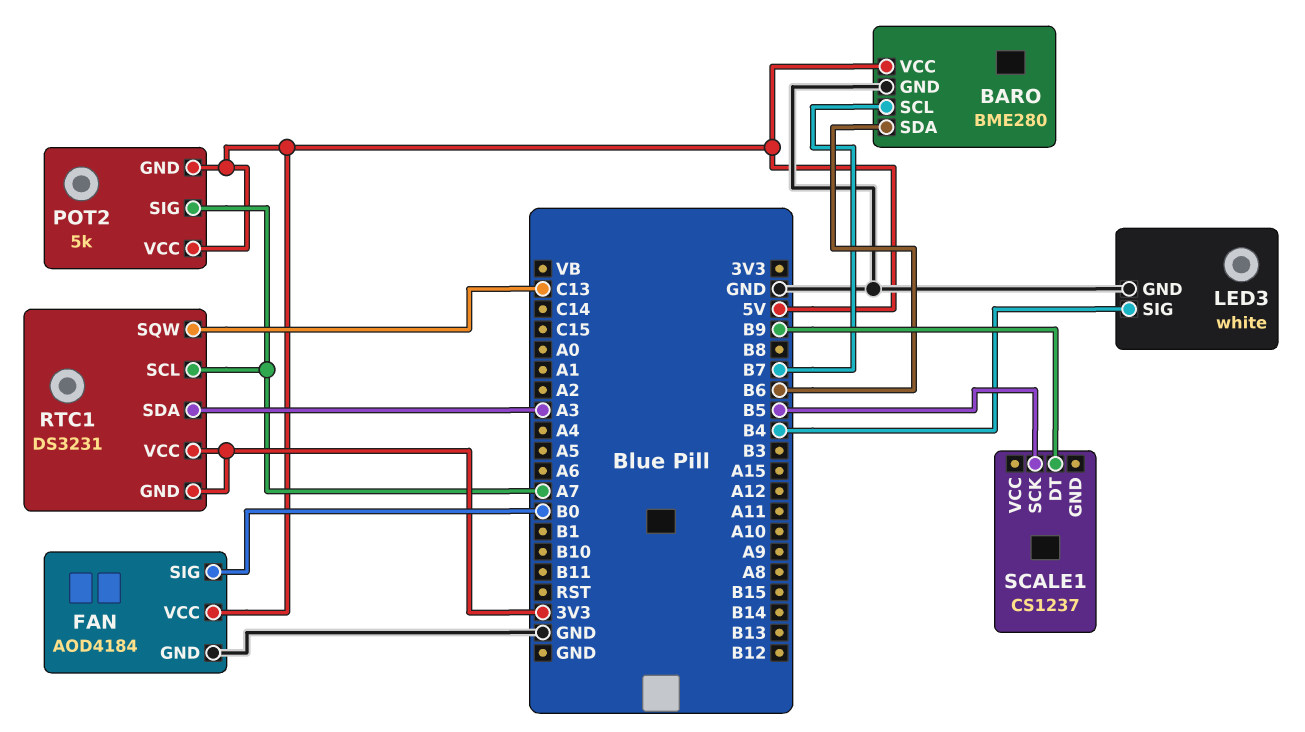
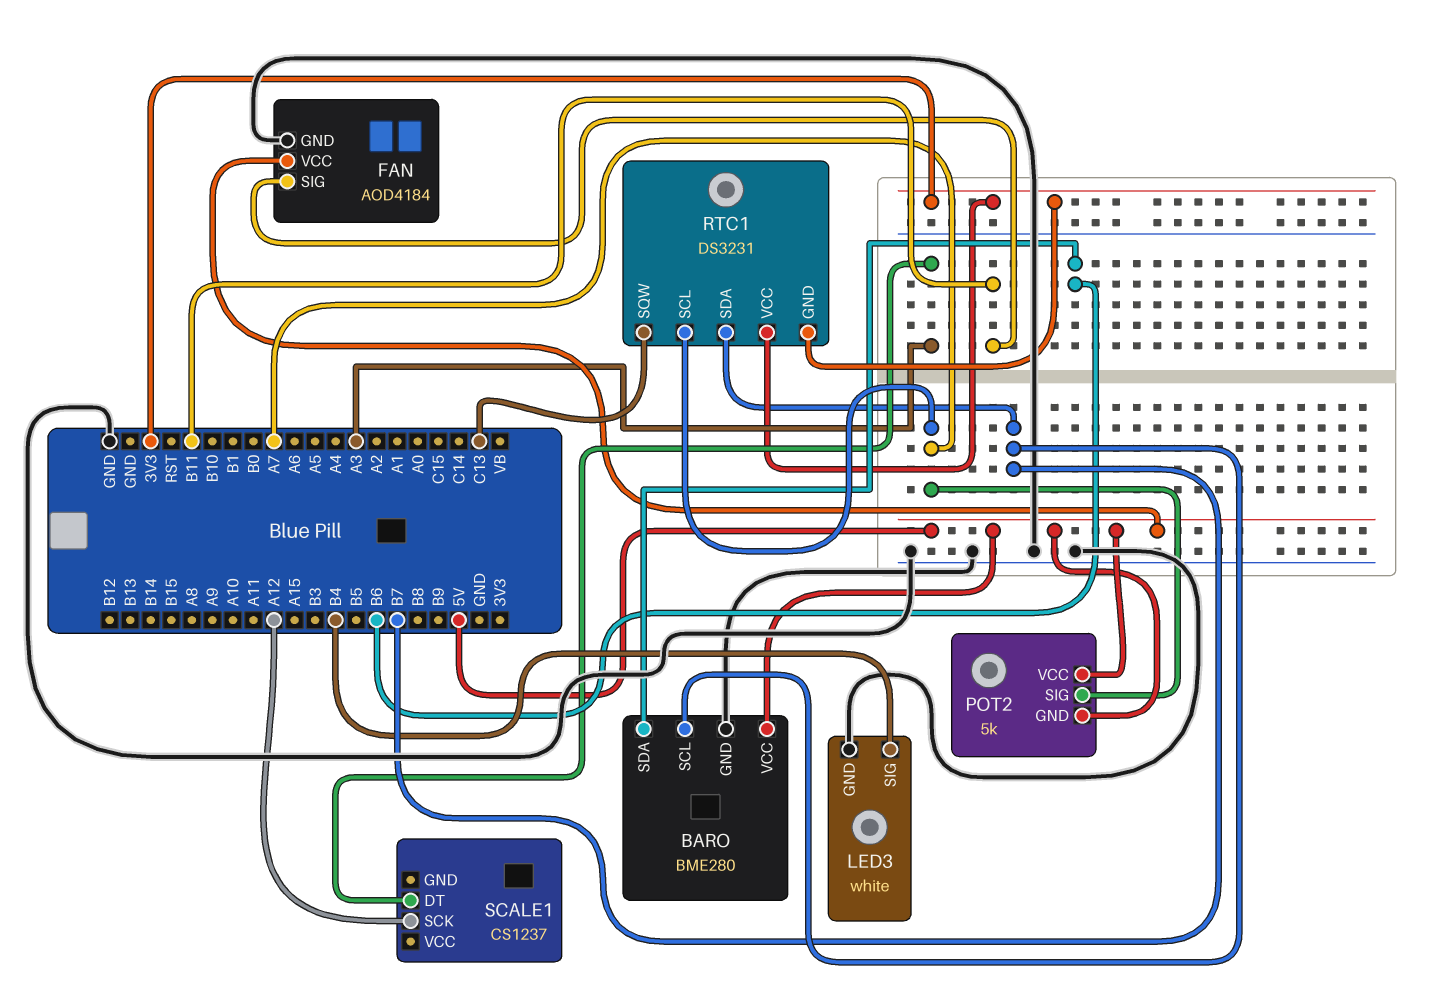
FAN pin SIG: B0 -> B11
RTC1 pin SDA: A3 -> B7
SCALE1 pin DT: B9 -> A3
SCALE1 pin SCK: B5 -> A12

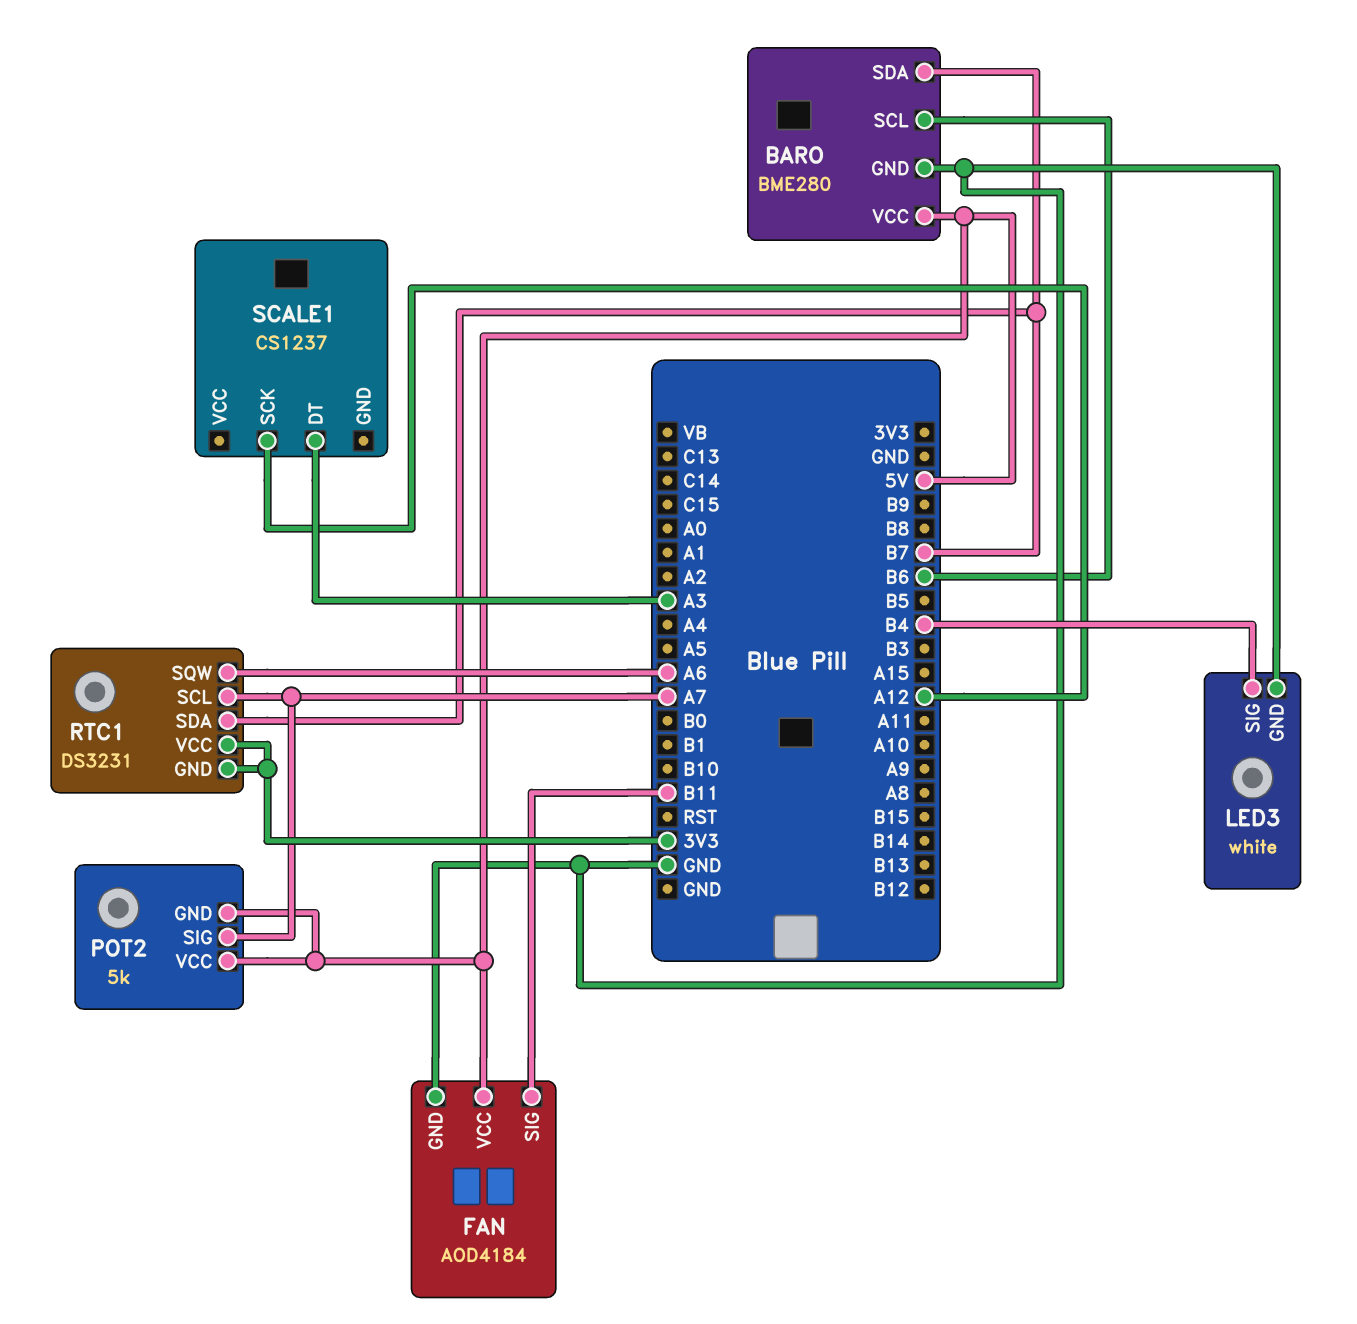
BARO pin SCL: B7 -> B6
BARO pin SDA: B6 -> B7
RTC1 pin SQW: C13 -> A6

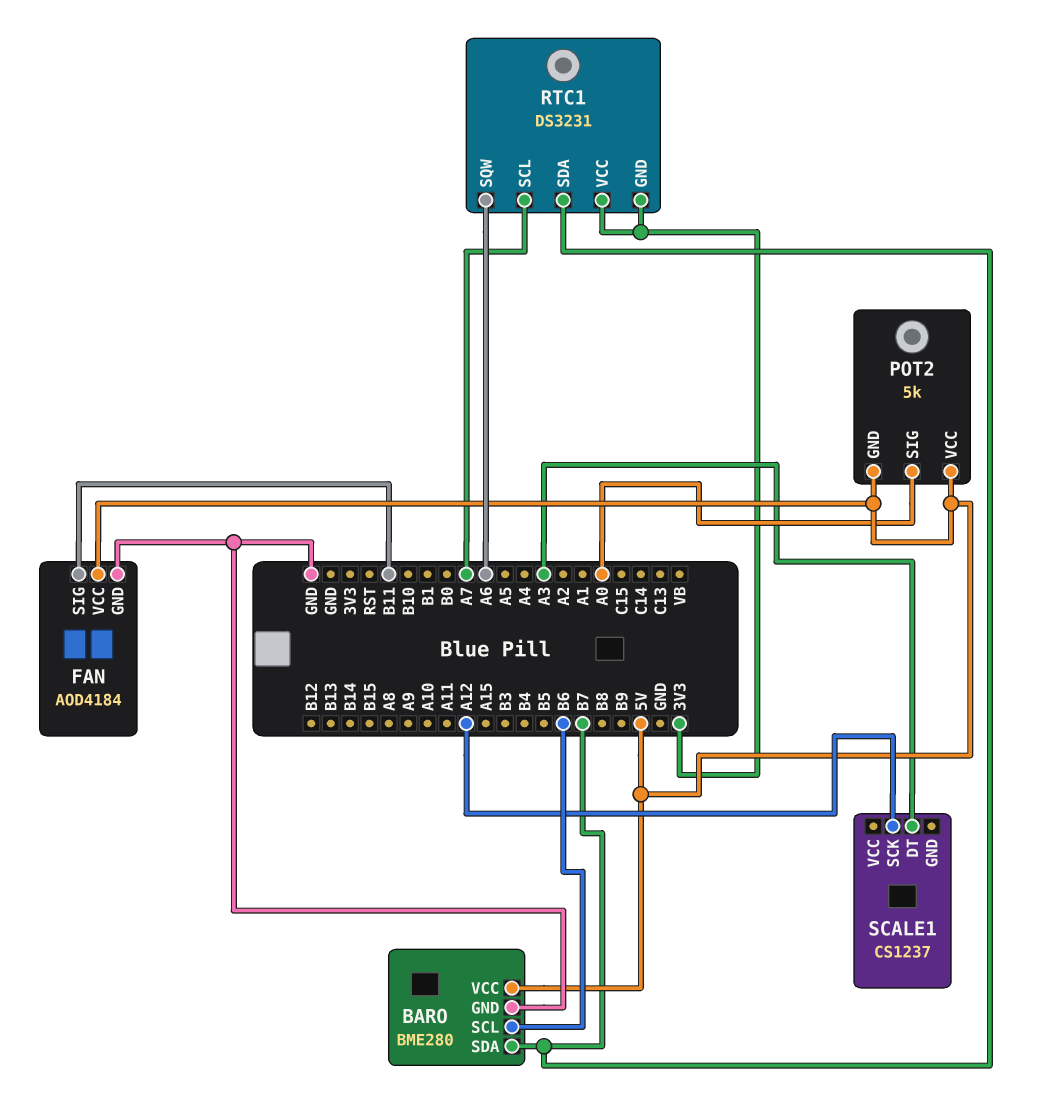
LED3: white -> none
LED3 pin GND: GND -> none
LED3 pin SIG: B4 -> none
POT2 pin SIG: A7 -> A0

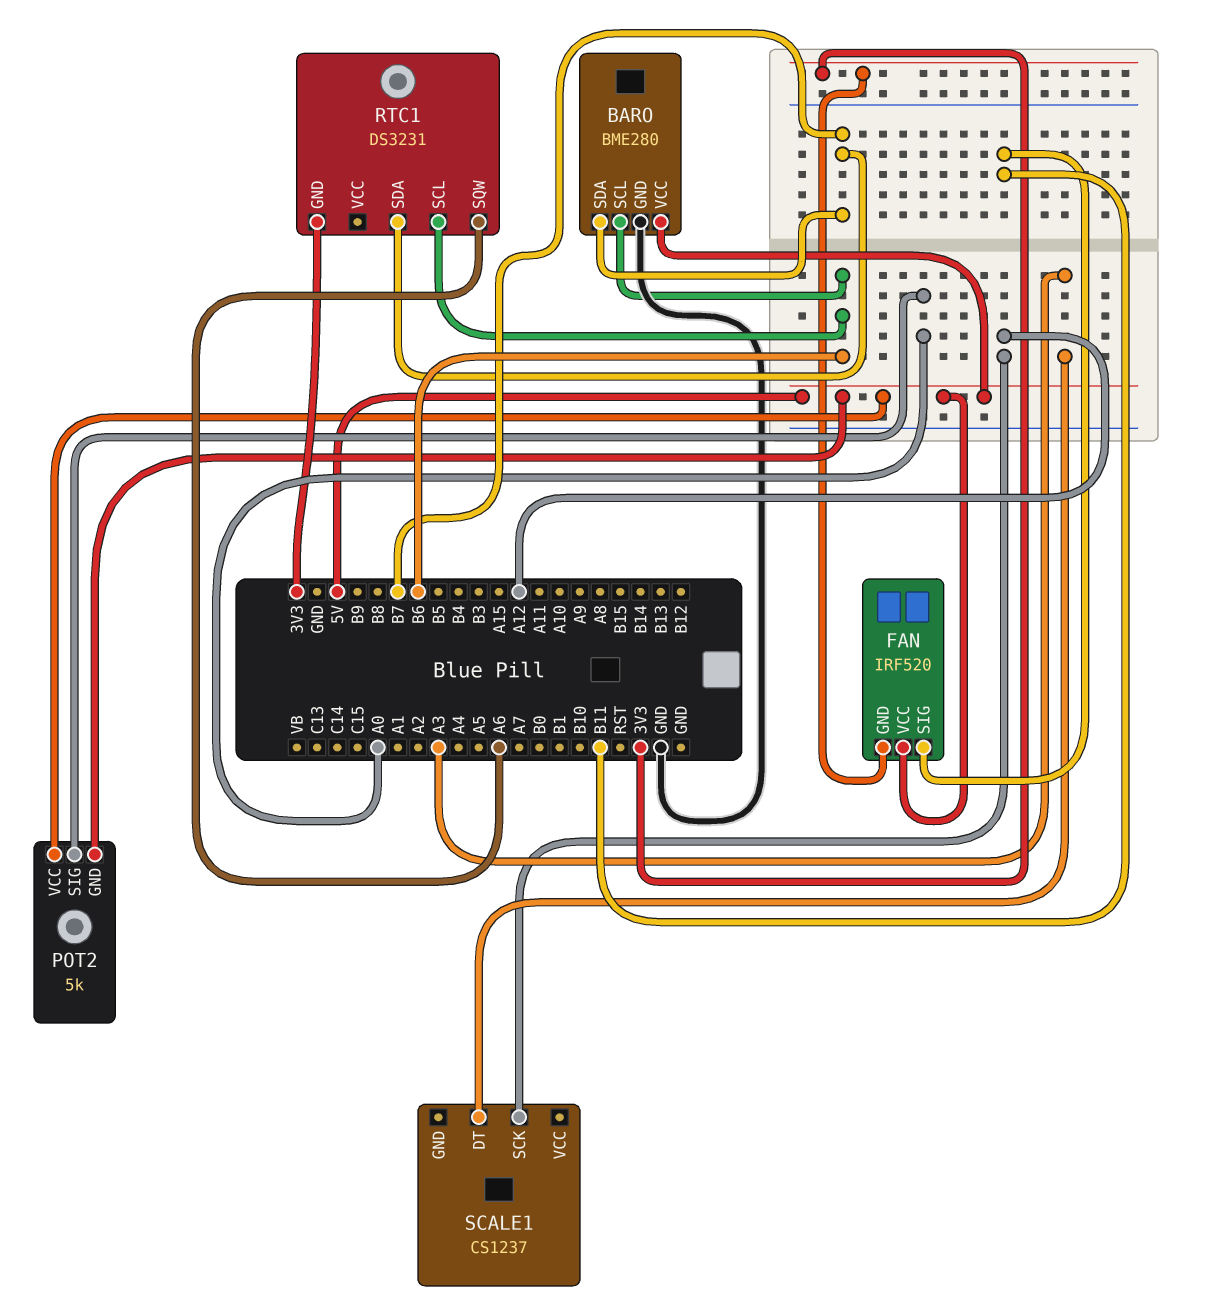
FAN: AOD4184 -> IRF520
FAN pin GND: GND -> 3V3
RTC1 pin SCL: A7 -> B6
RTC1 pin VCC: 3V3 -> none

